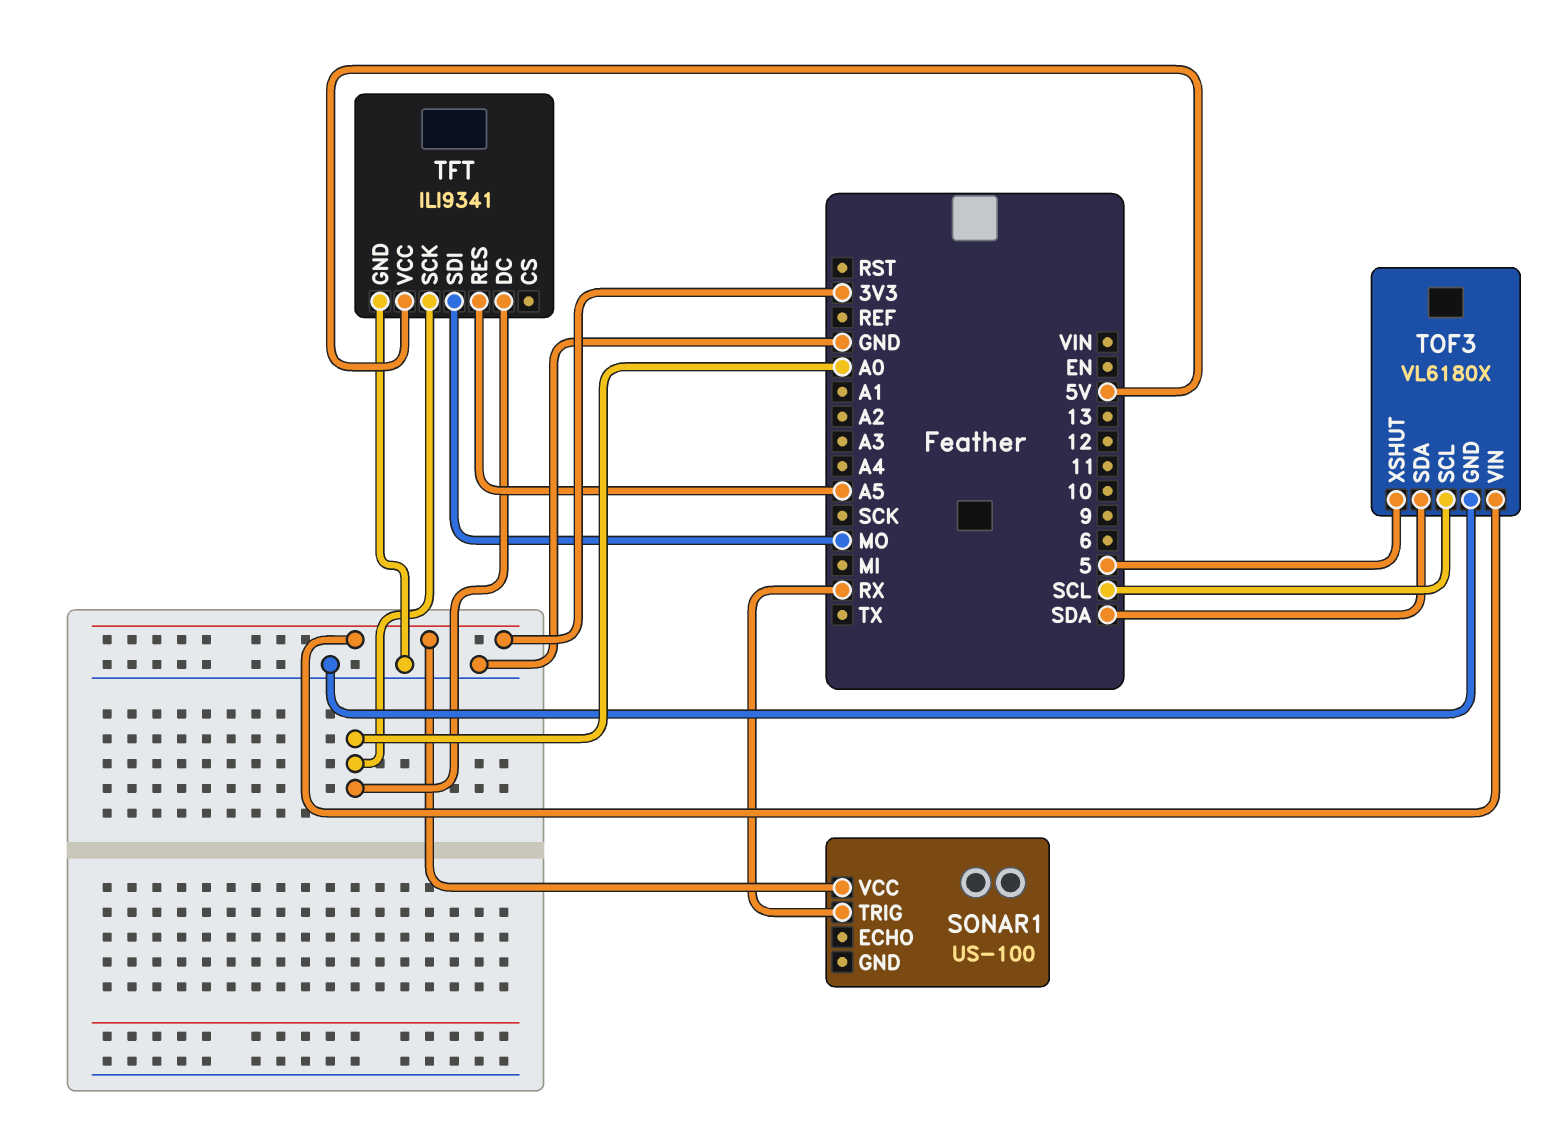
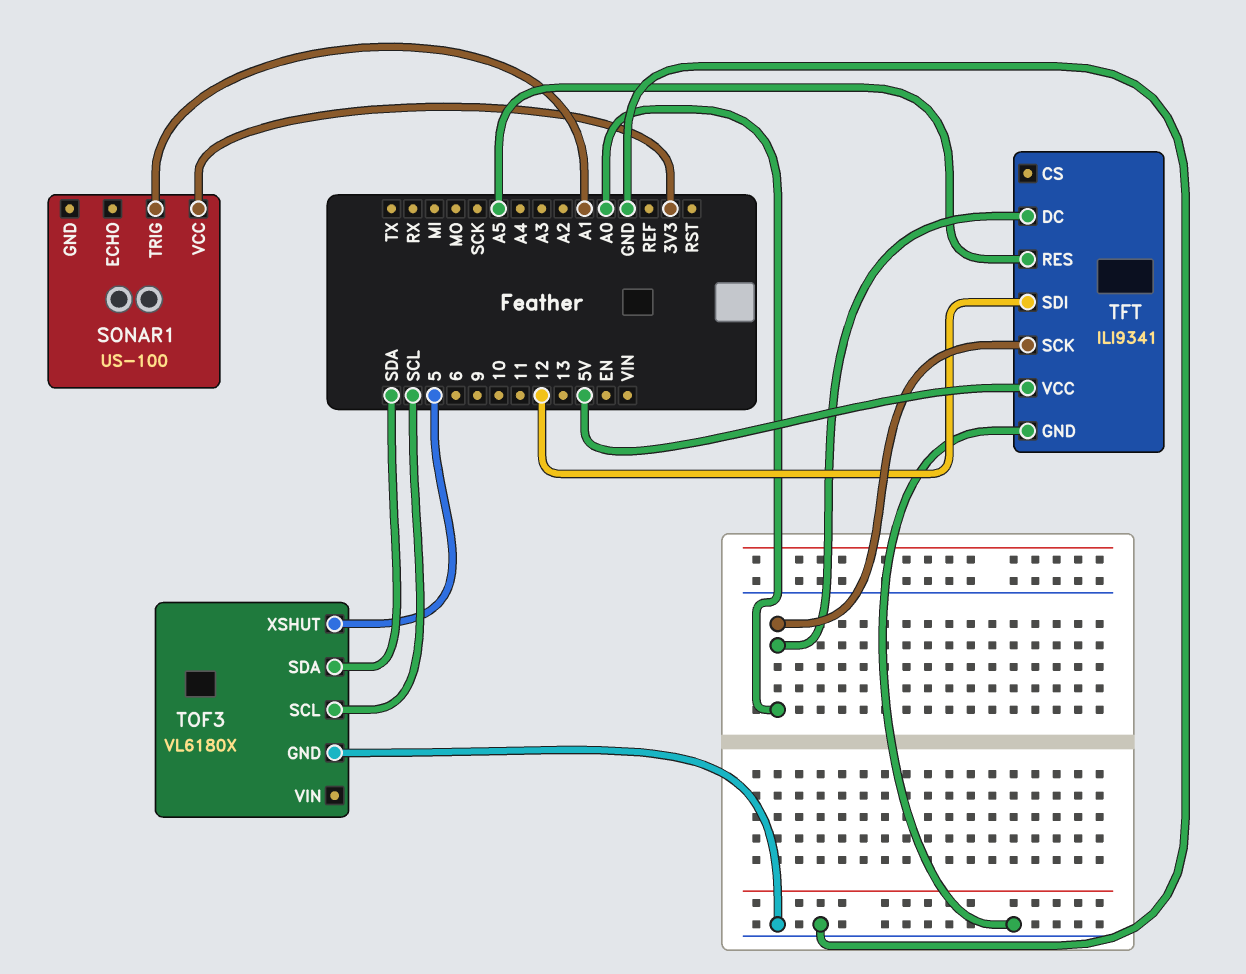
SONAR1 pin TRIG: RX -> A1
TFT pin SDI: MO -> 12
TOF3 pin VIN: 3V3 -> none

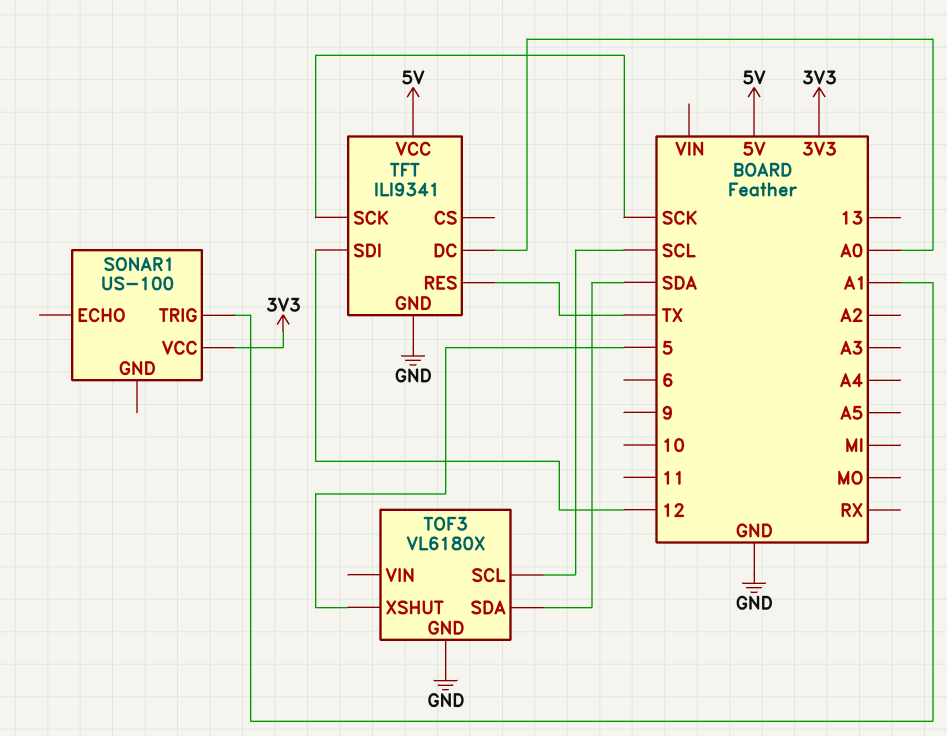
TFT pin RES: A5 -> TX
TFT pin SCK: A0 -> SCK

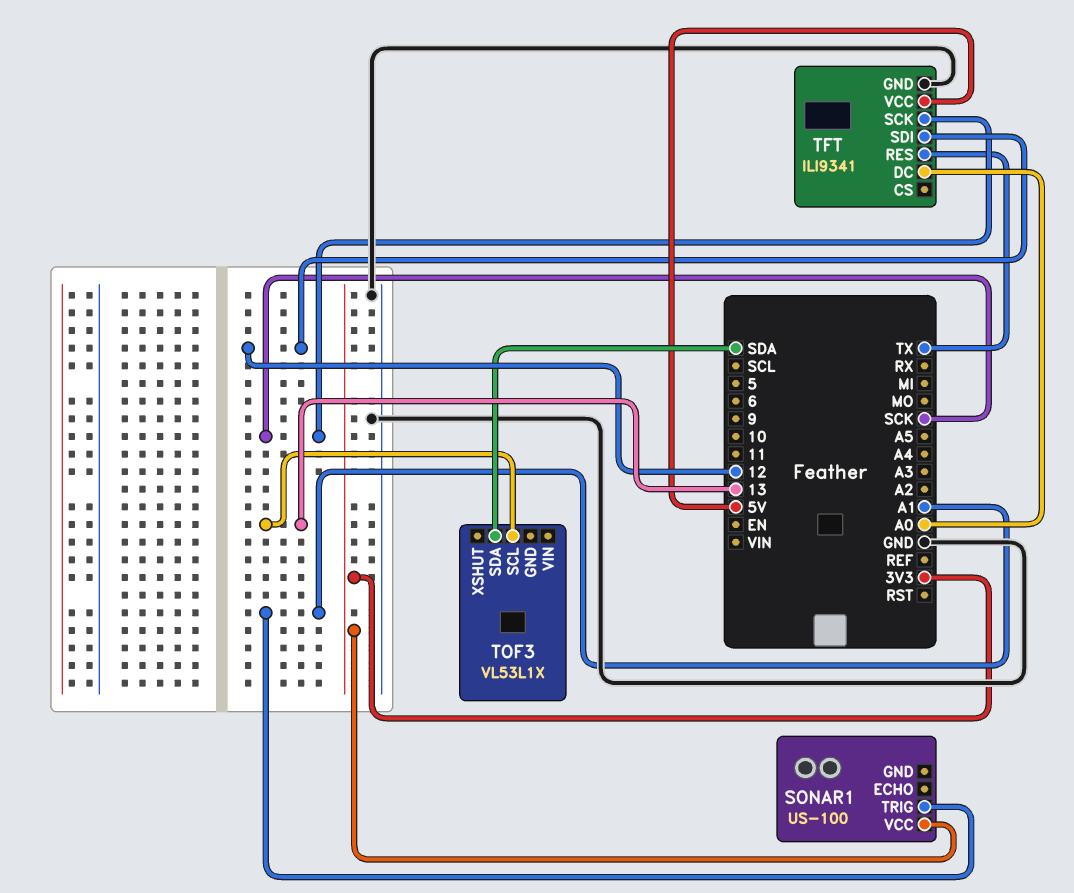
TOF3: VL6180X -> VL53L1X
TOF3 pin GND: GND -> none
TOF3 pin SCL: SCL -> 13
TOF3 pin XSHUT: 5 -> none

